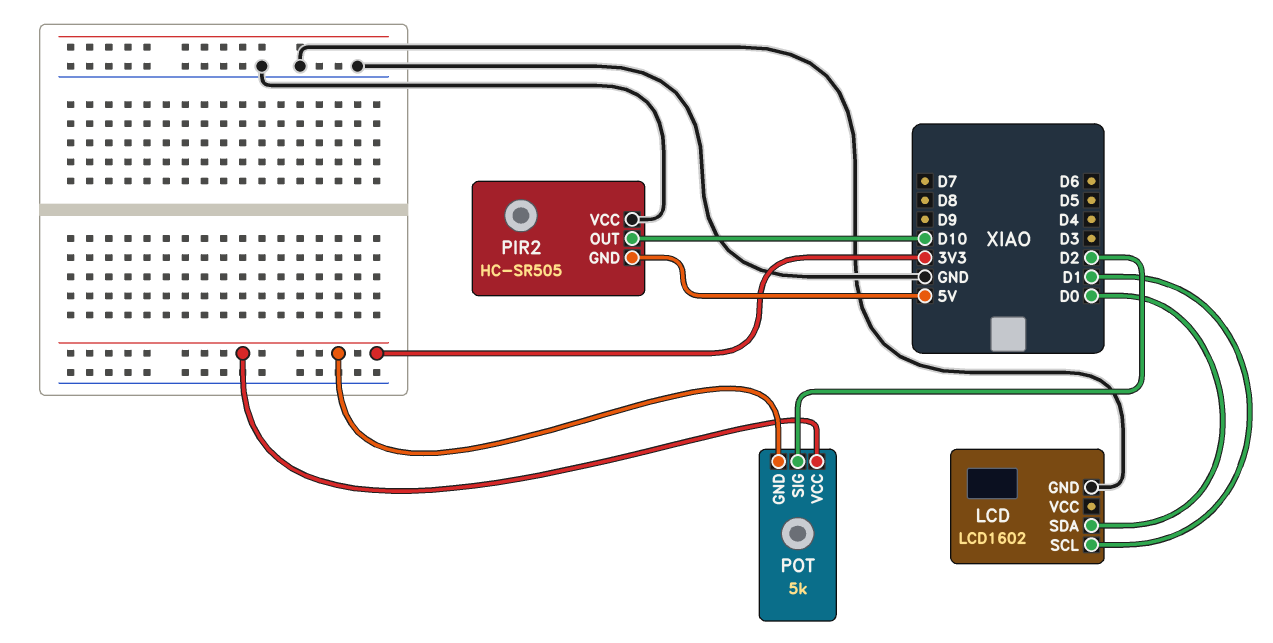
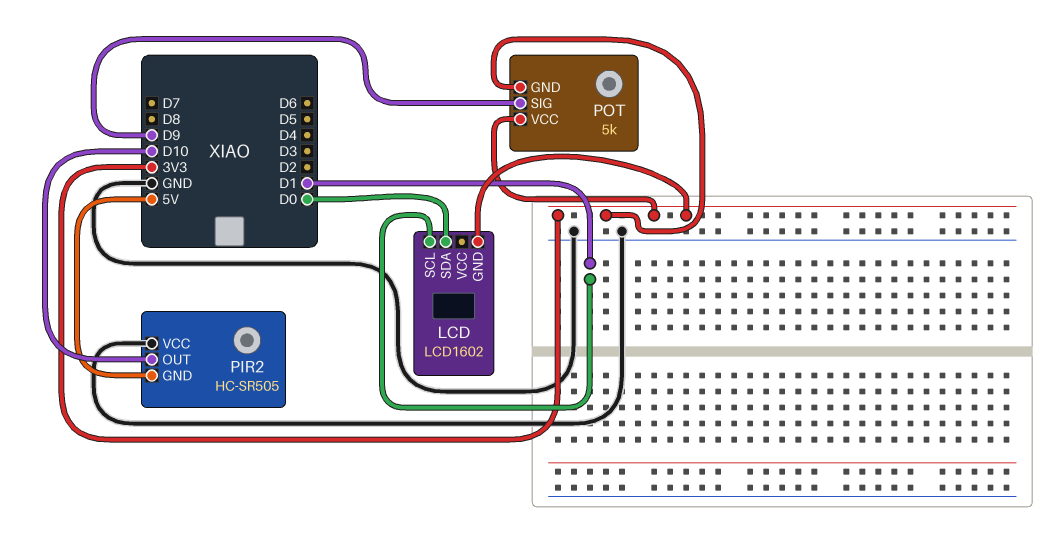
LCD pin GND: GND -> 3V3
POT pin SIG: D2 -> D9

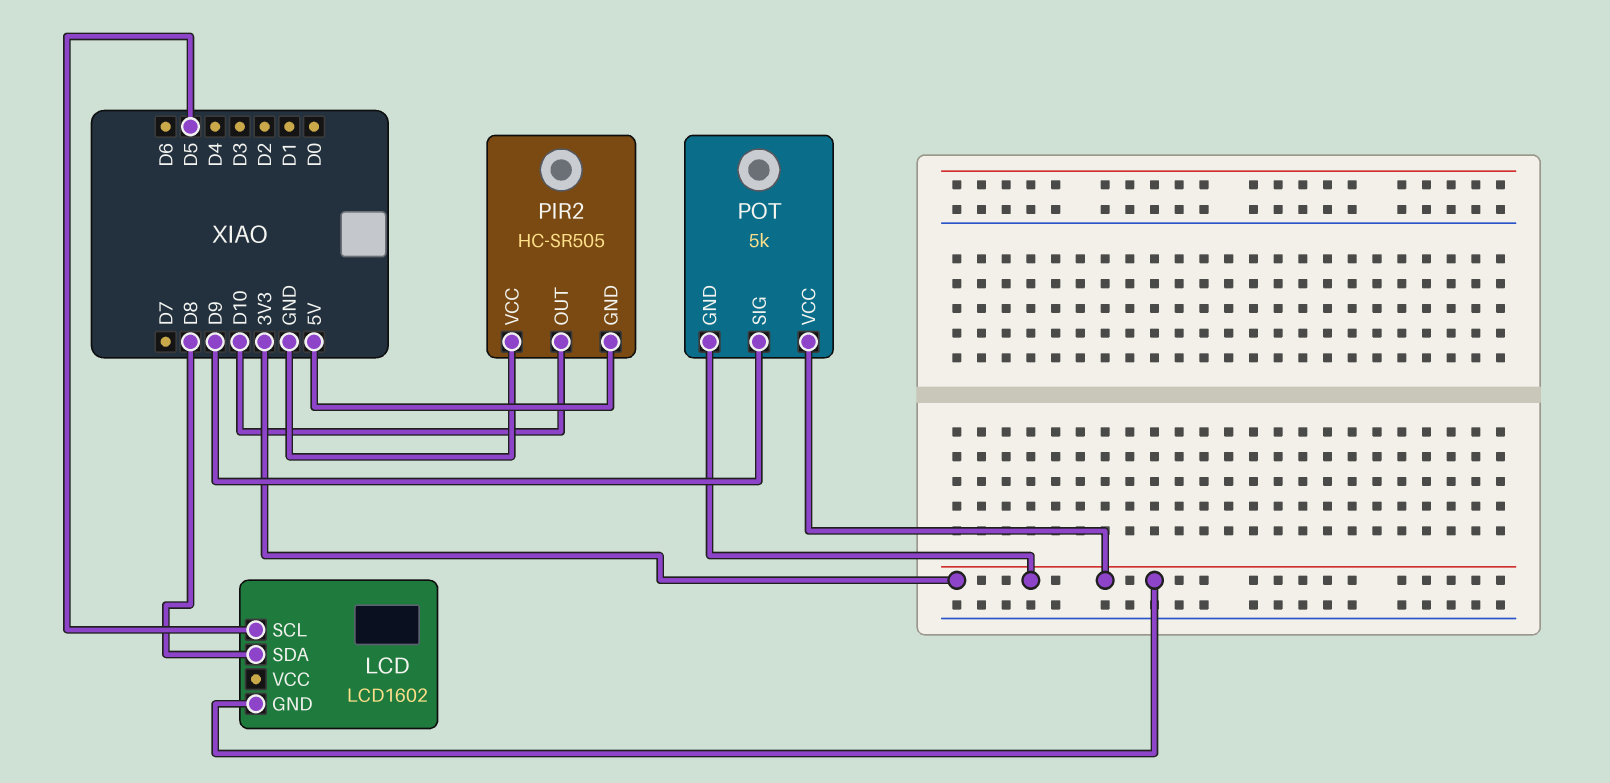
LCD pin SCL: D1 -> D5
LCD pin SDA: D0 -> D8

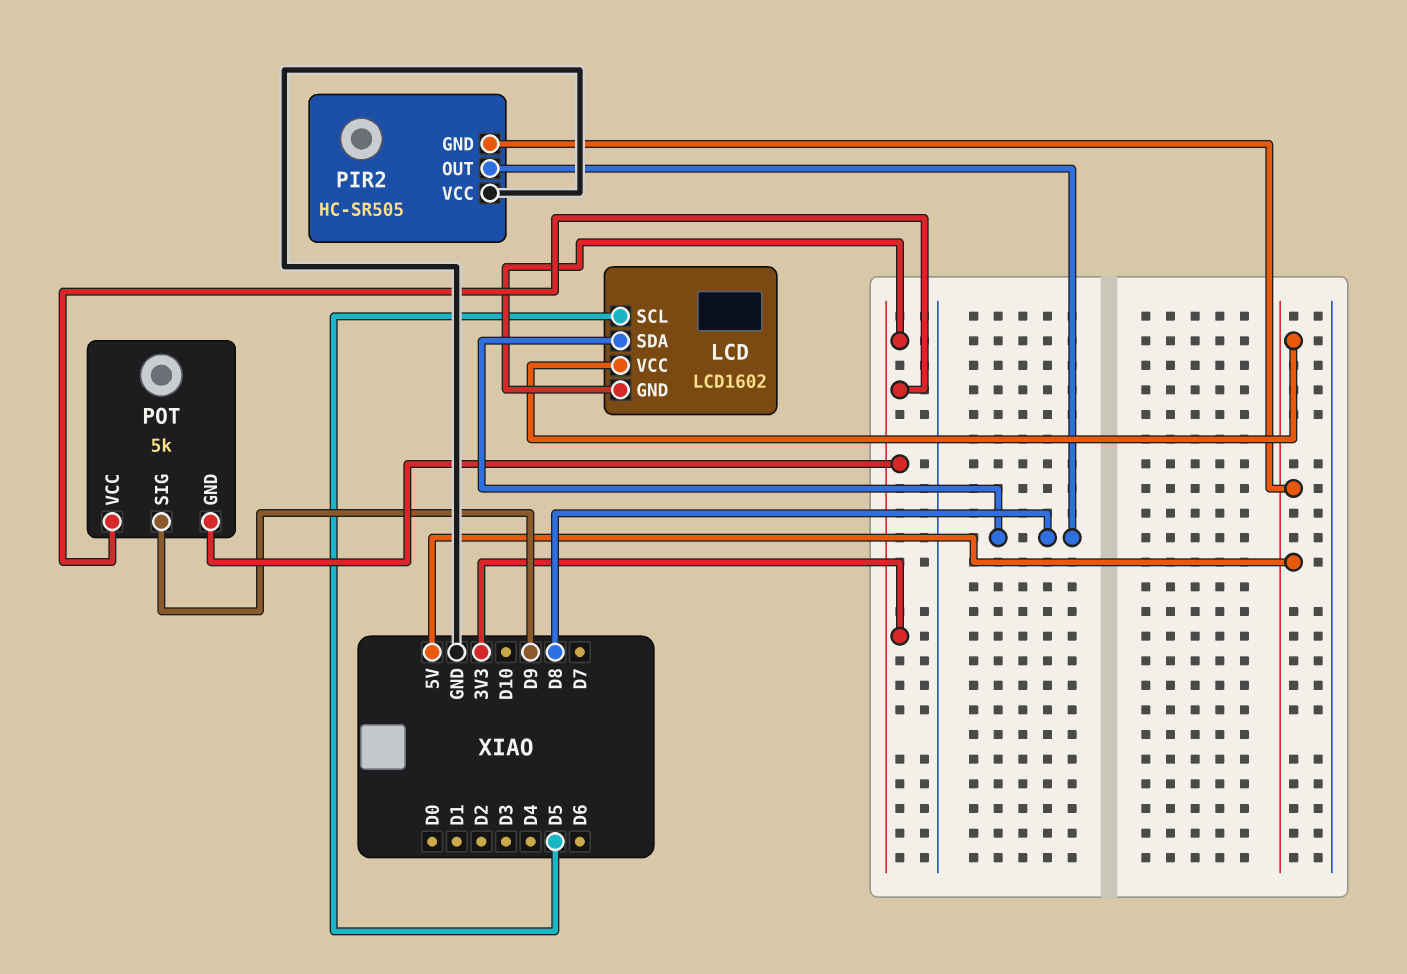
LCD pin VCC: none -> 5V
PIR2 pin OUT: D10 -> D8

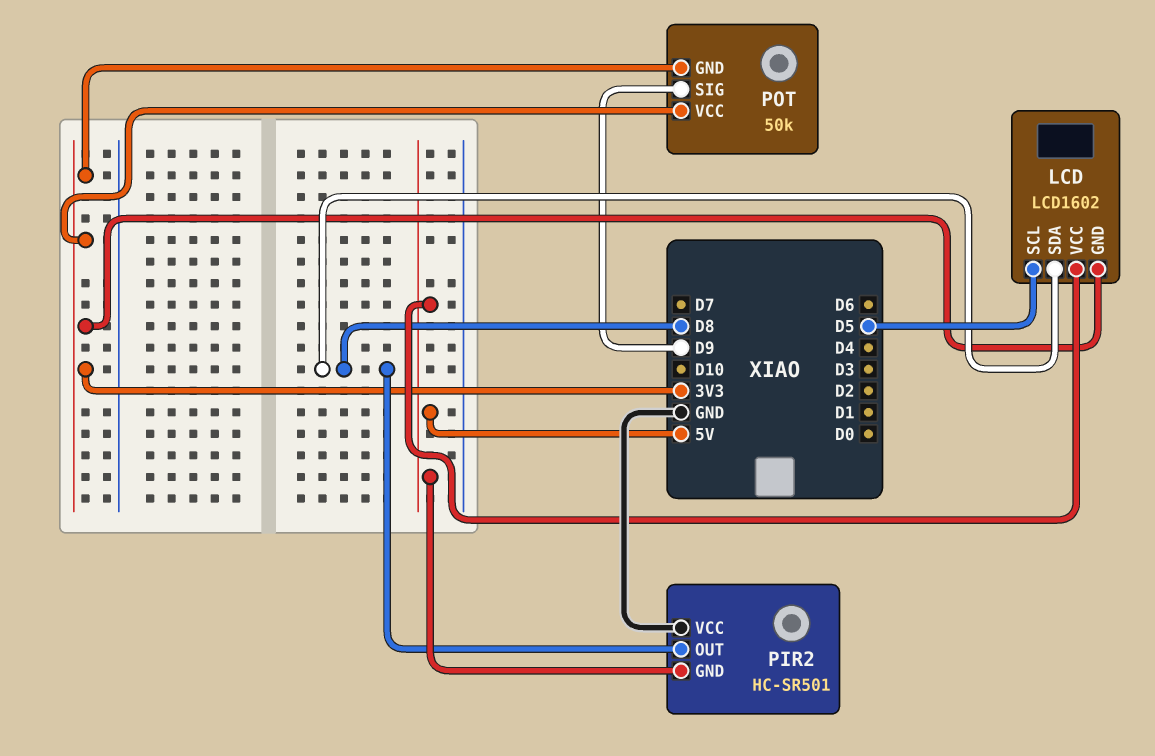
PIR2: HC-SR505 -> HC-SR501
POT: 5k -> 50k

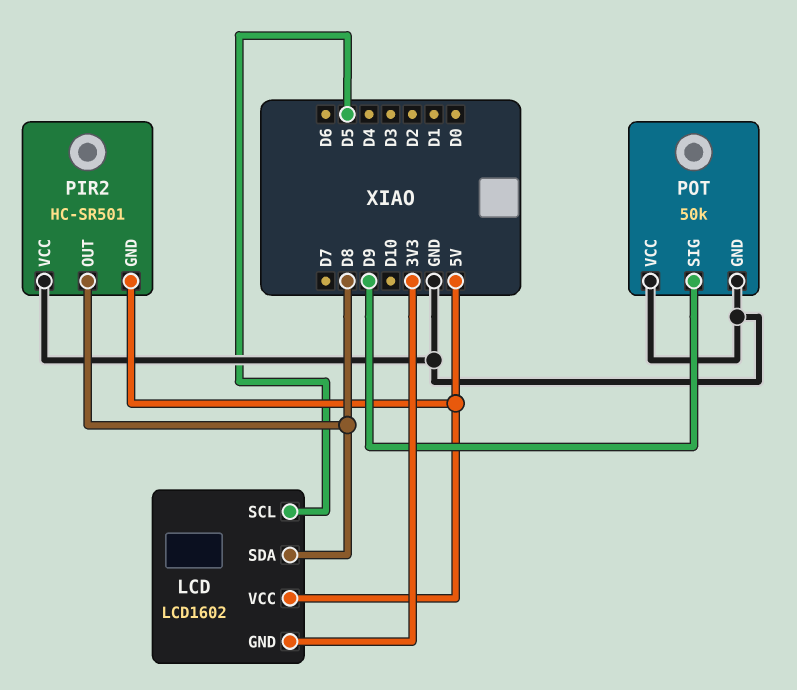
POT pin GND: 3V3 -> GND
POT pin VCC: 3V3 -> GND

